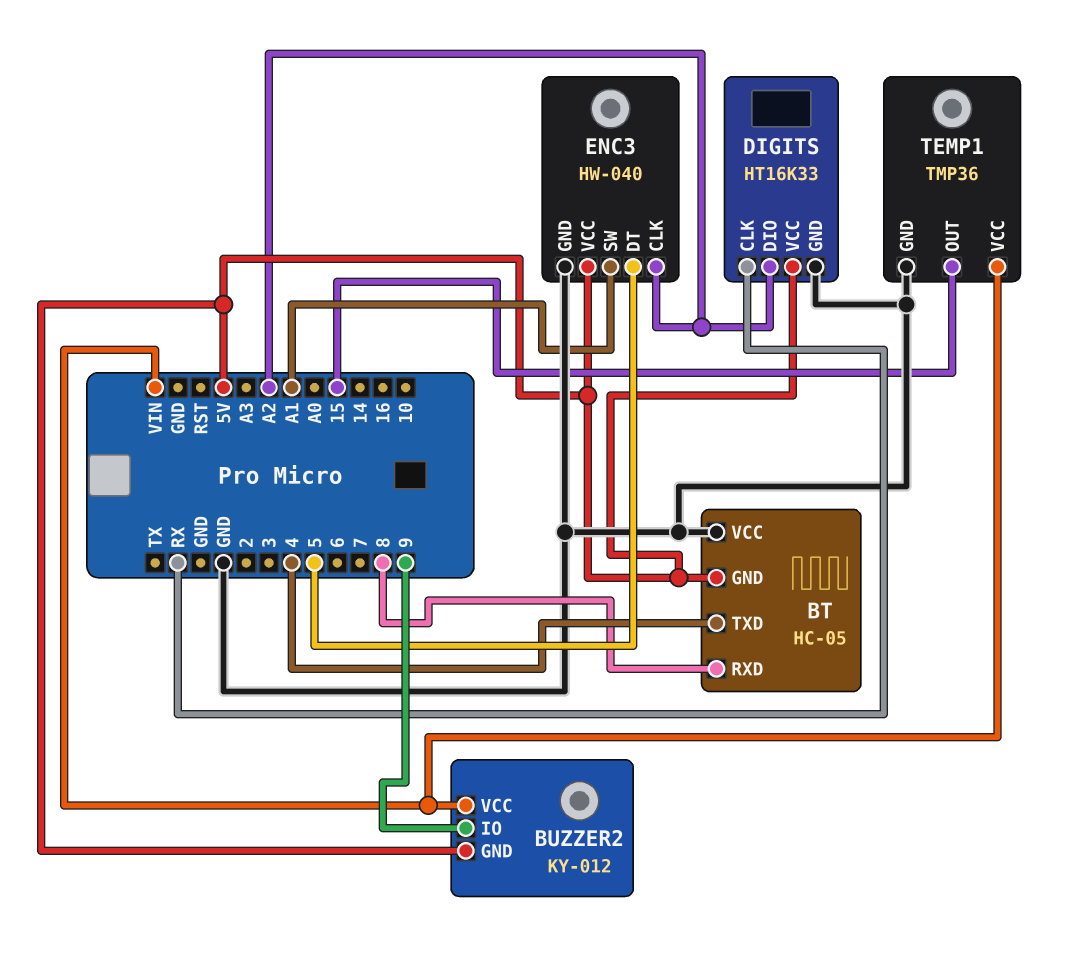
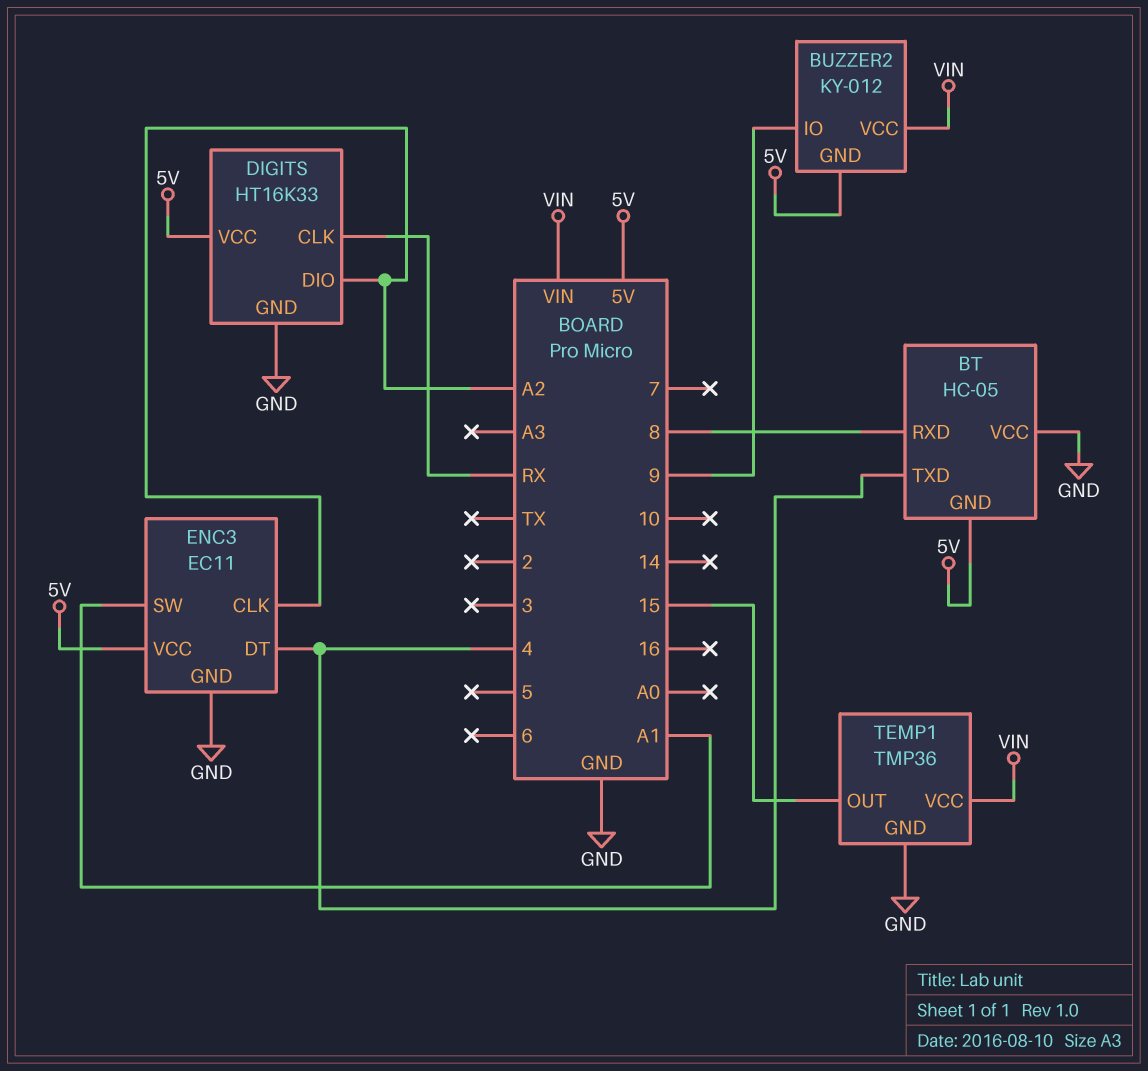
ENC3: HW-040 -> EC11
ENC3 pin DT: 5 -> 4

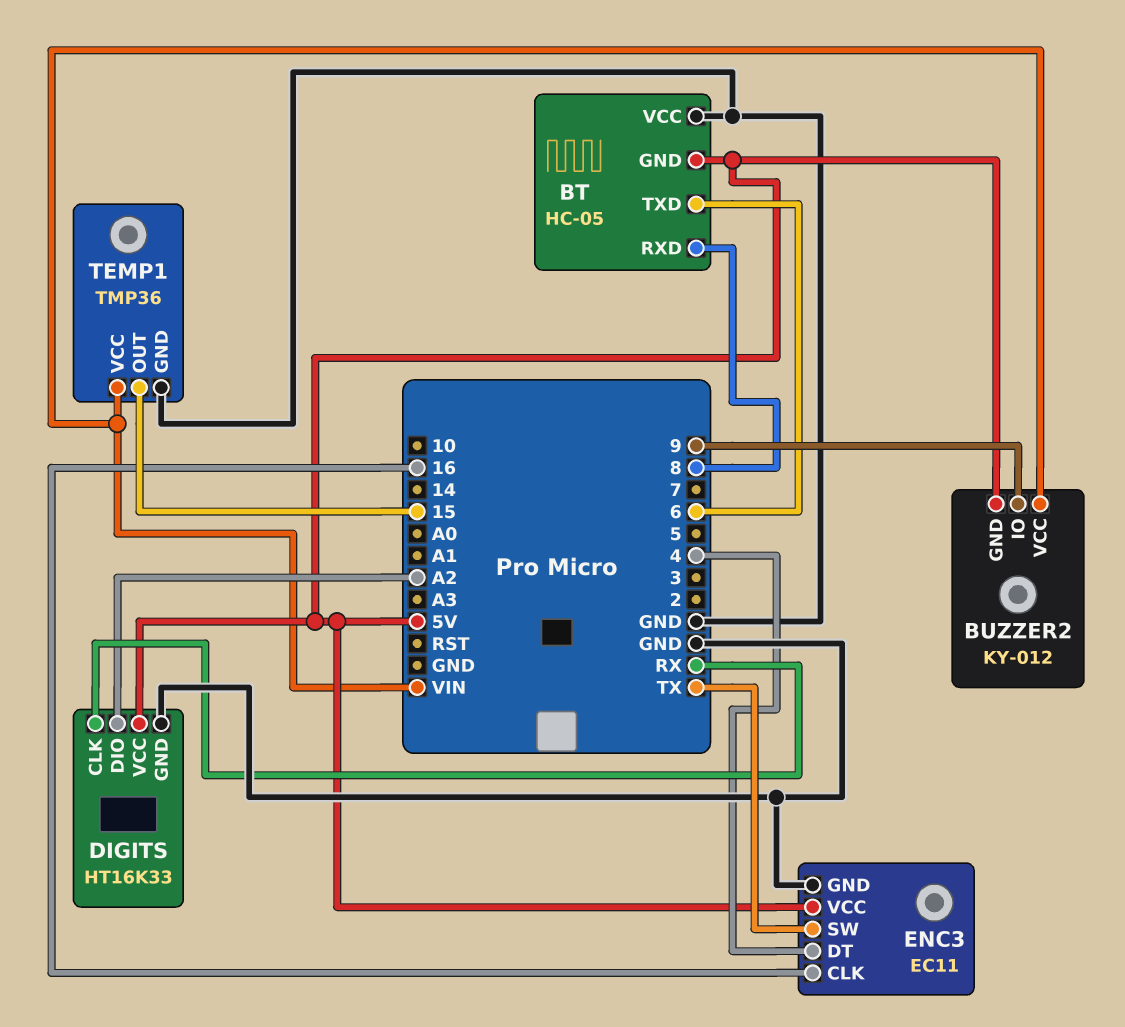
BT pin TXD: 4 -> 6
ENC3 pin CLK: A2 -> 16
ENC3 pin SW: A1 -> TX

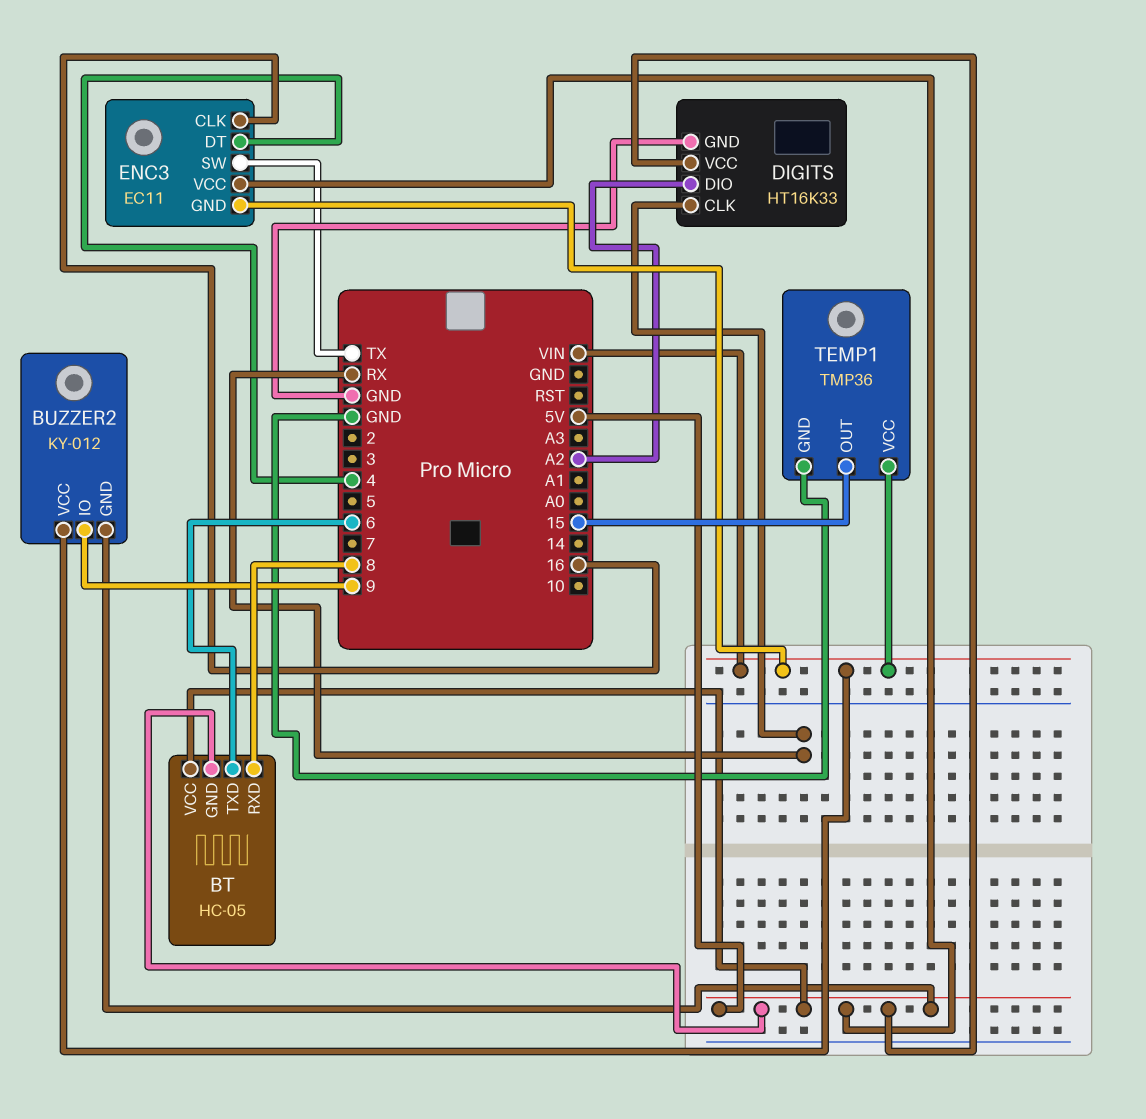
BT pin VCC: GND -> 5V
ENC3 pin GND: GND -> VIN

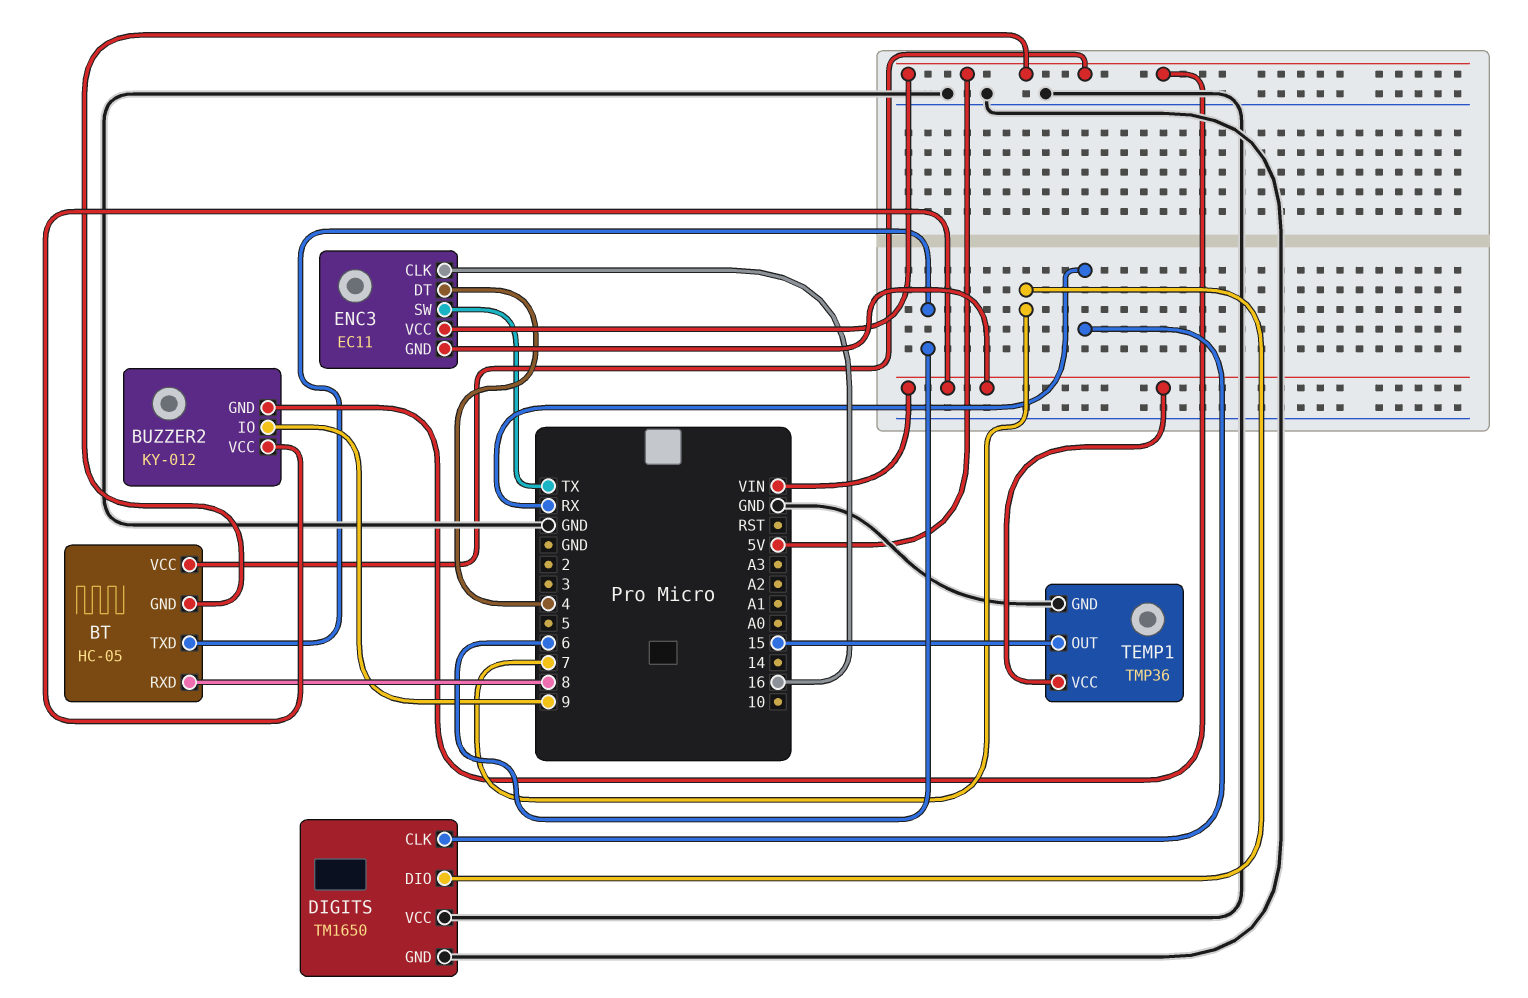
DIGITS: HT16K33 -> TM1650
DIGITS pin DIO: A2 -> 7
DIGITS pin VCC: 5V -> GND

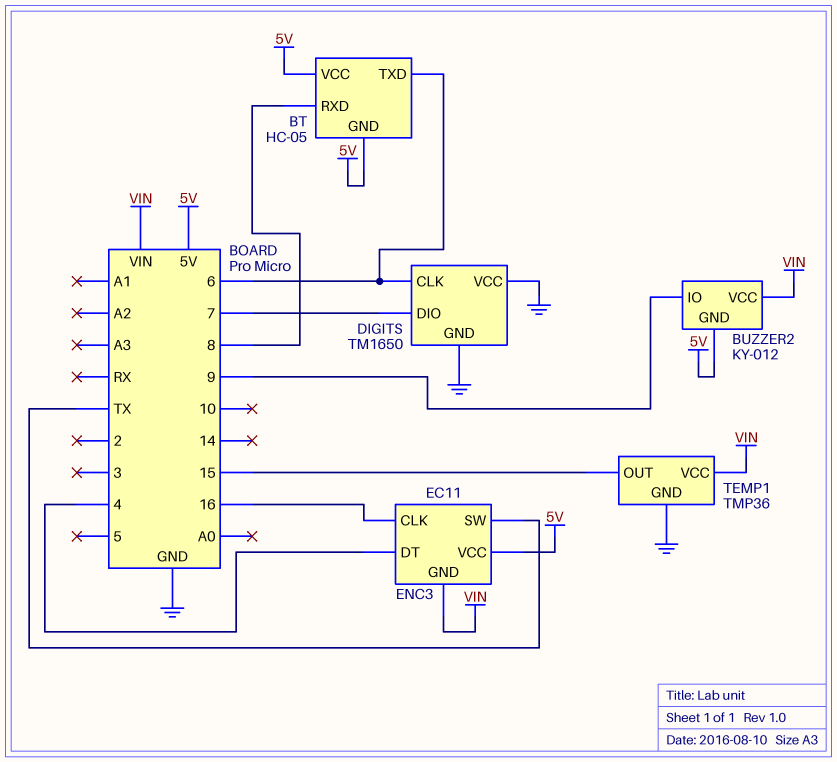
DIGITS pin CLK: RX -> 6

